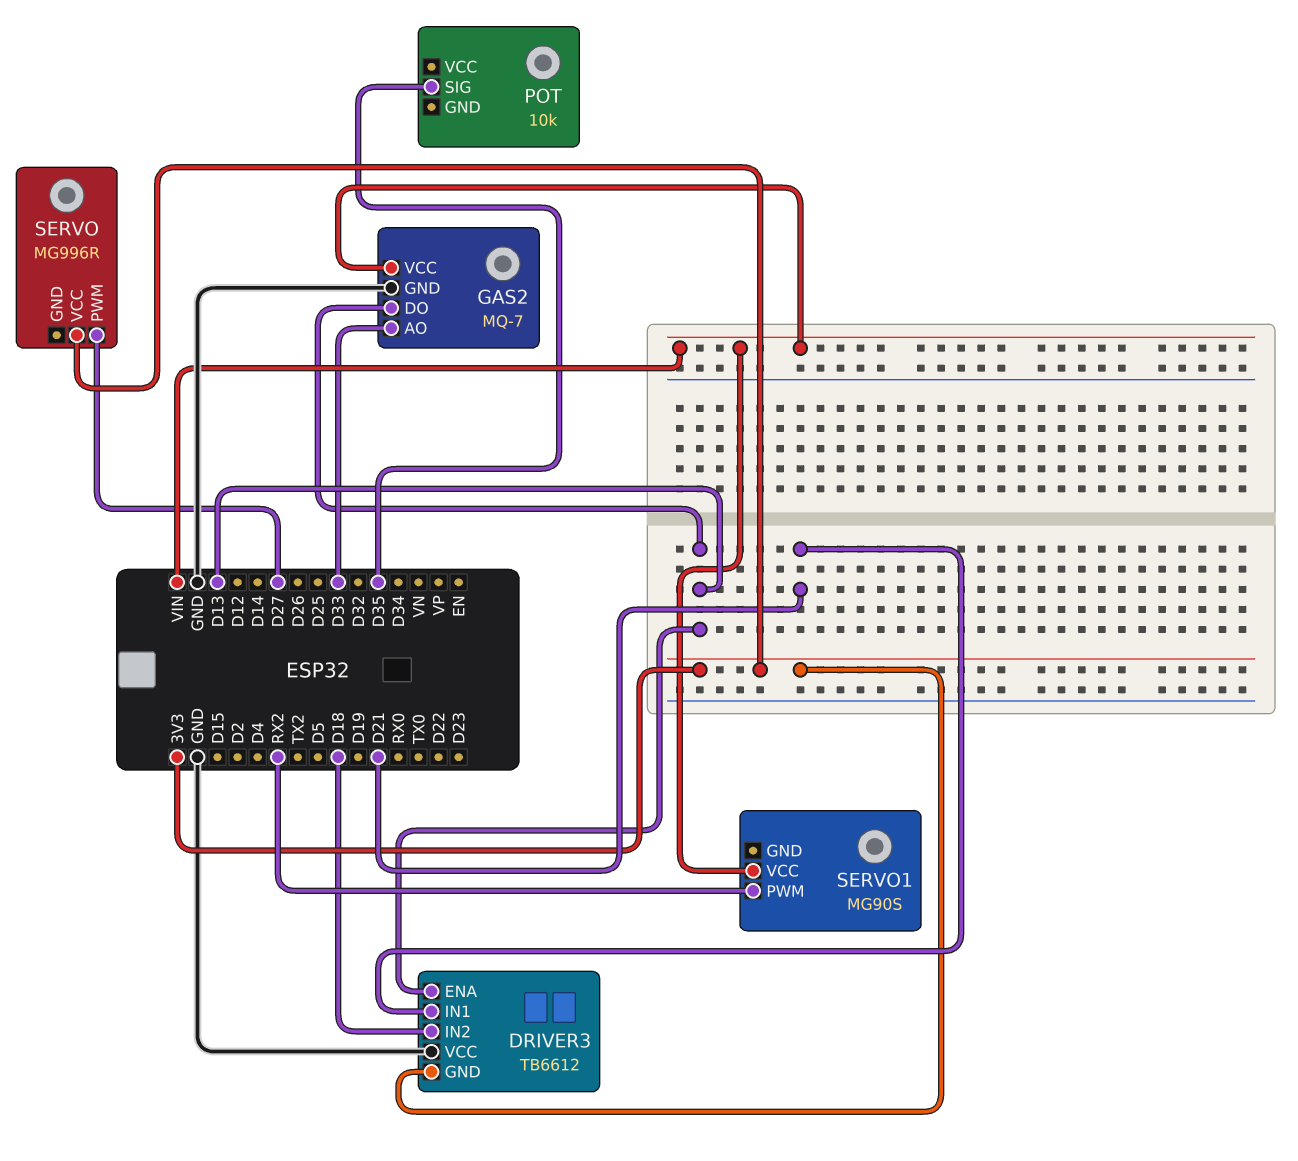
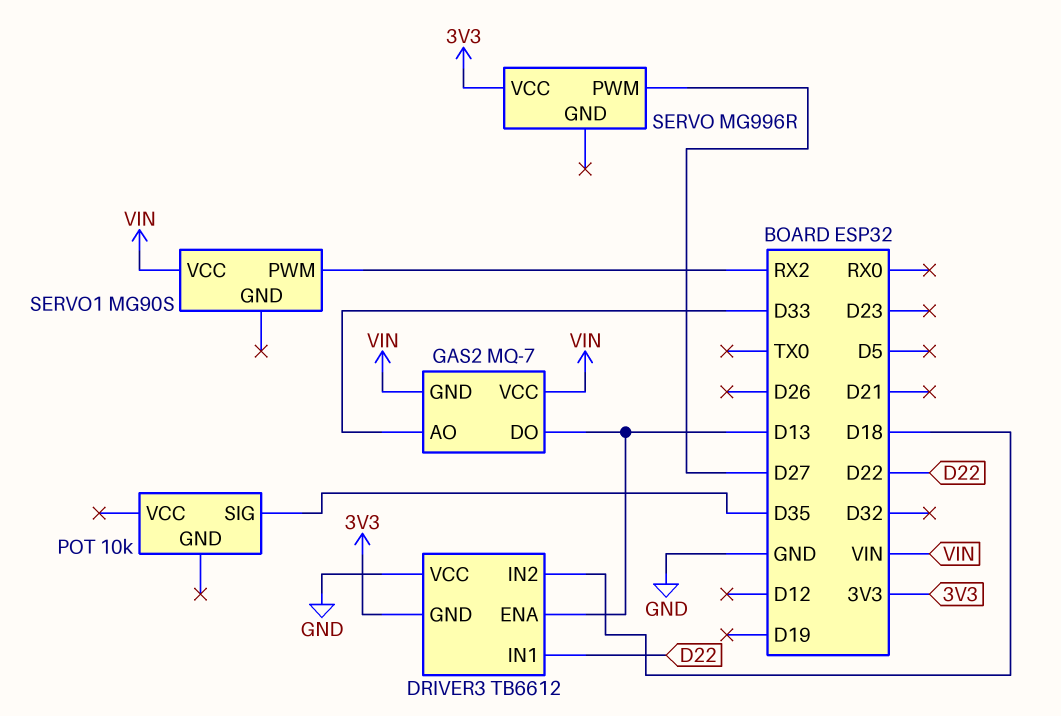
DRIVER3 pin IN1: D21 -> D22
GAS2 pin GND: GND -> VIN

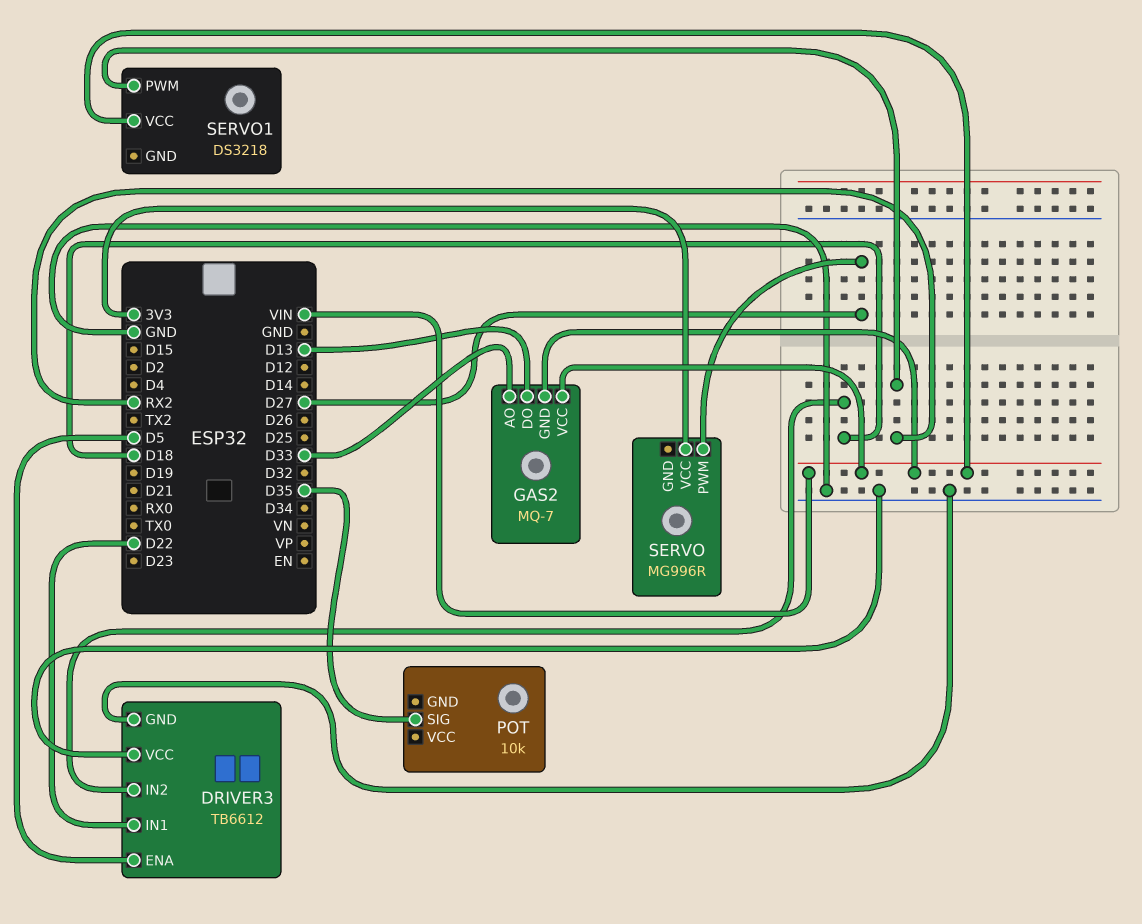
DRIVER3 pin ENA: D13 -> D5
DRIVER3 pin GND: 3V3 -> GND
SERVO1: MG90S -> DS3218

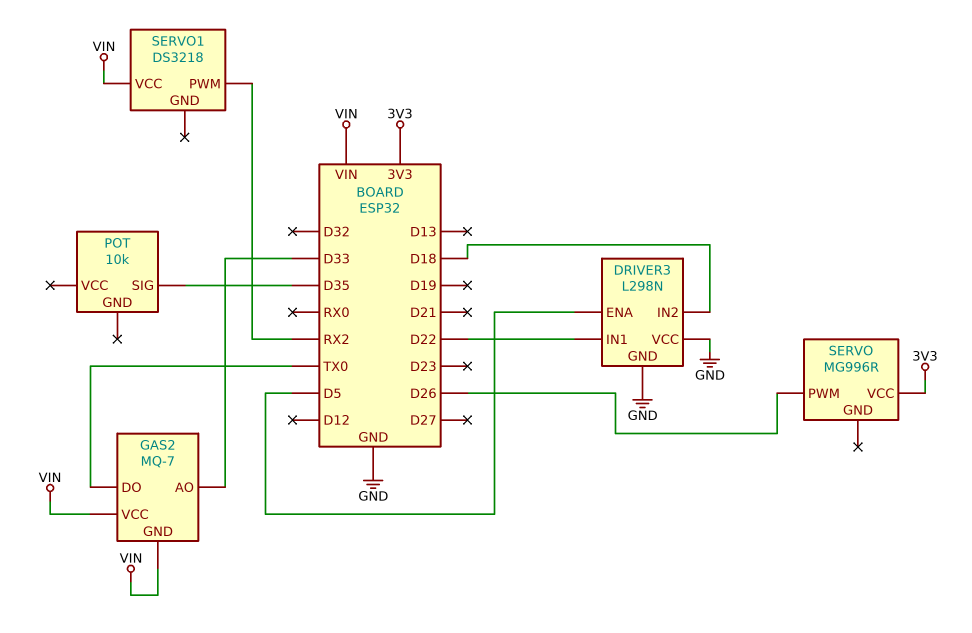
DRIVER3: TB6612 -> L298N
GAS2 pin DO: D13 -> TX0
SERVO pin PWM: D27 -> D26

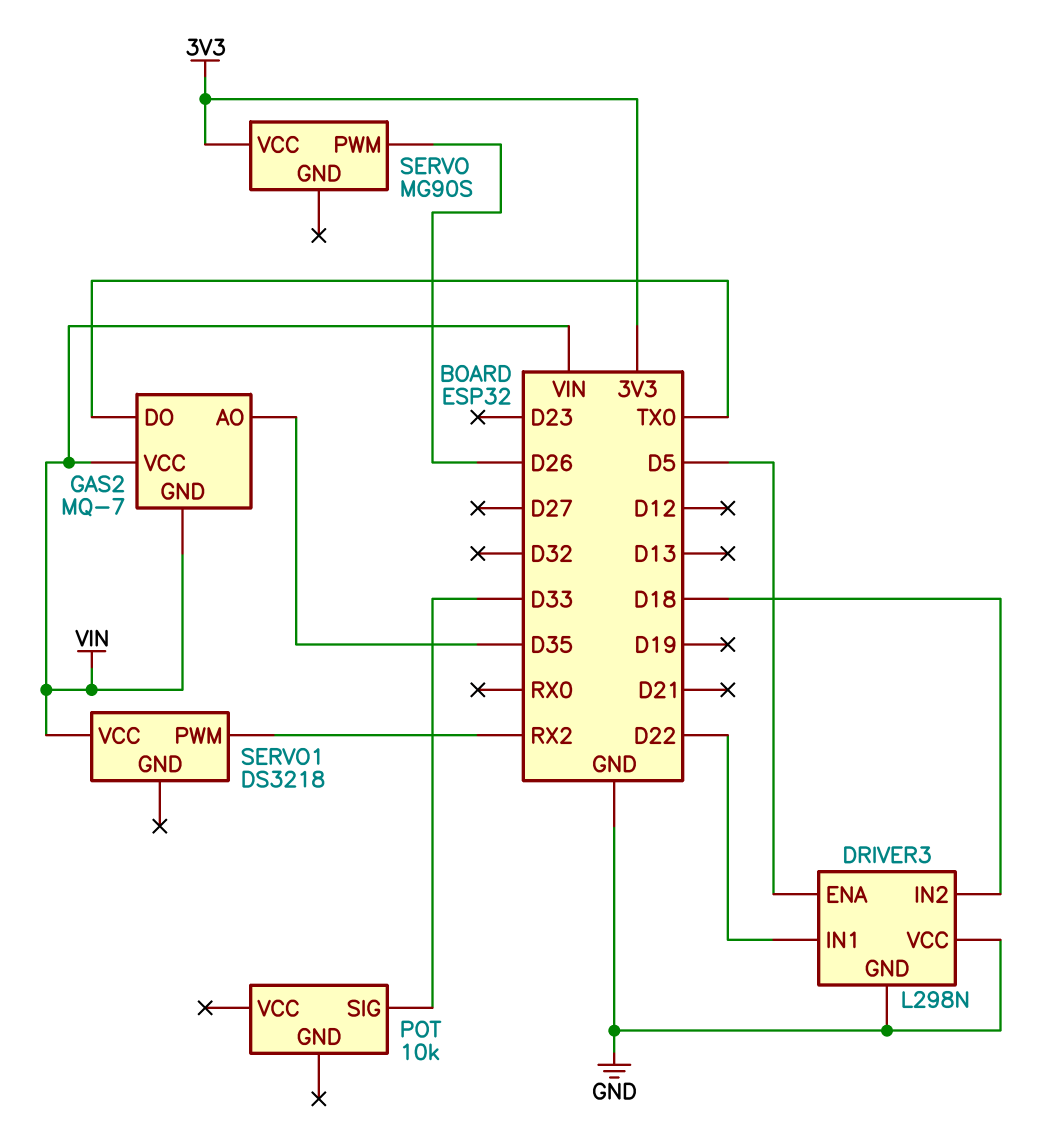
GAS2 pin AO: D33 -> D35
POT pin SIG: D35 -> D33
SERVO: MG996R -> MG90S

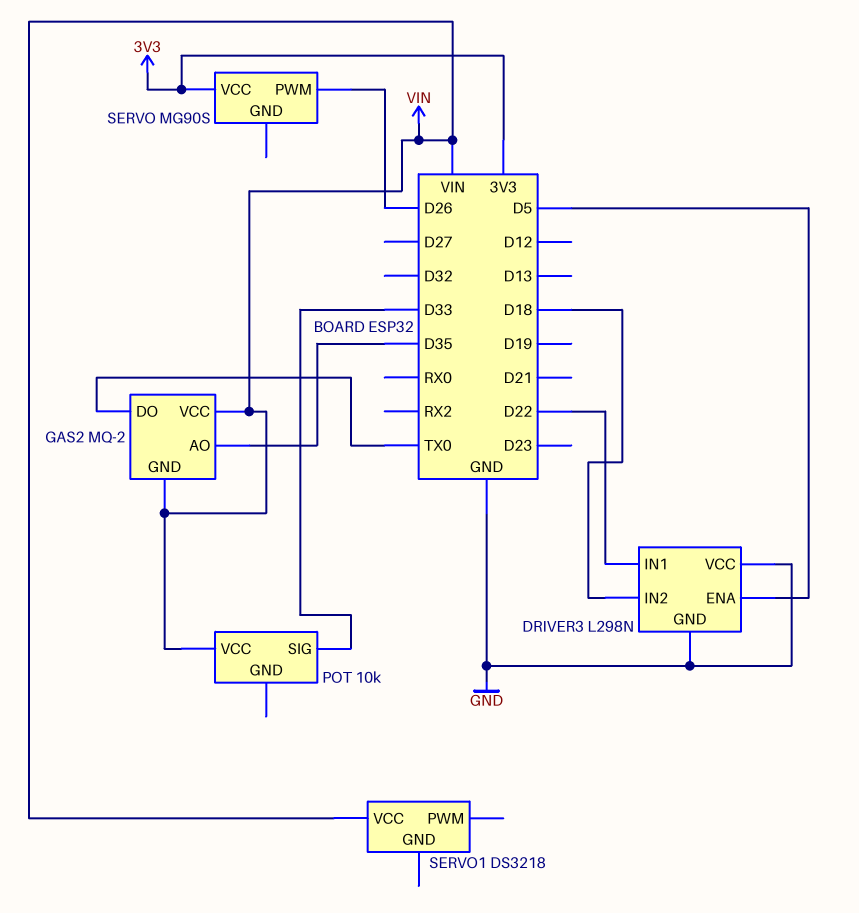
GAS2: MQ-7 -> MQ-2
POT pin VCC: none -> VIN
SERVO1 pin PWM: RX2 -> none

